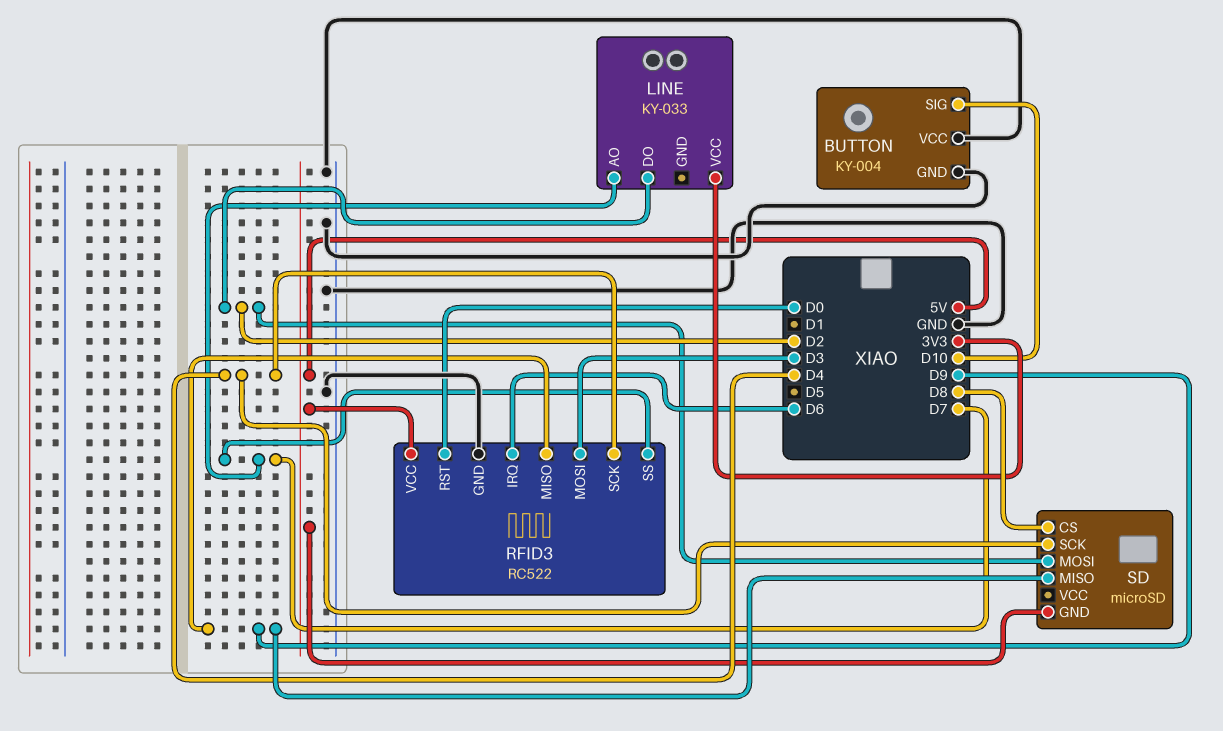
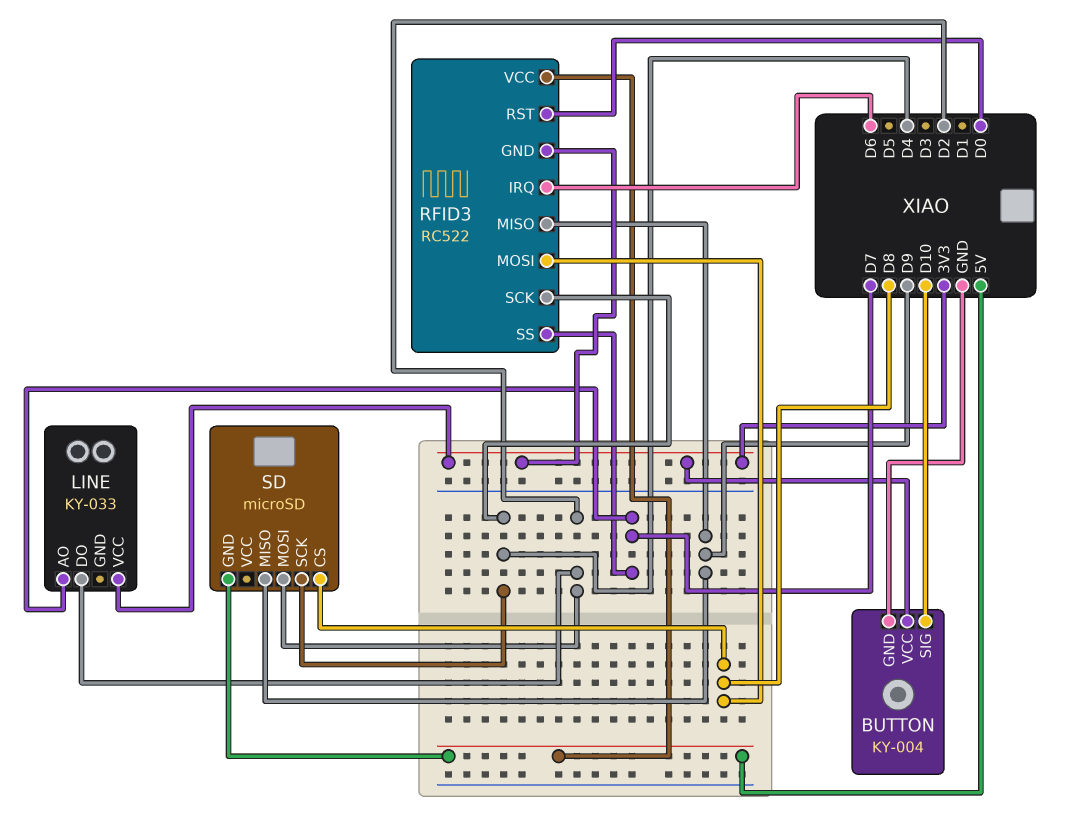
BUTTON pin VCC: GND -> 3V3
RFID3 pin GND: GND -> 3V3
RFID3 pin MOSI: D3 -> D8

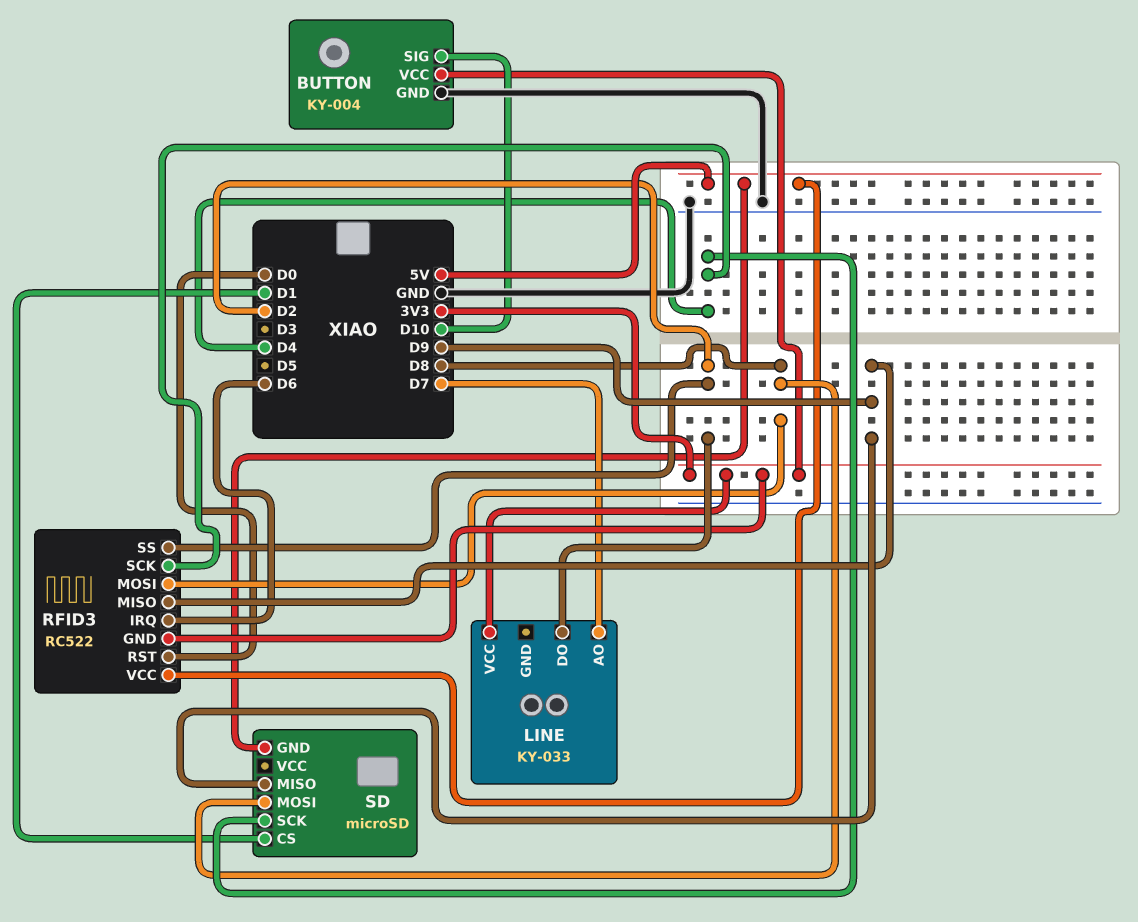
RFID3 pin SS: D7 -> D2
SD pin CS: D8 -> D1
SD pin MOSI: D2 -> D8

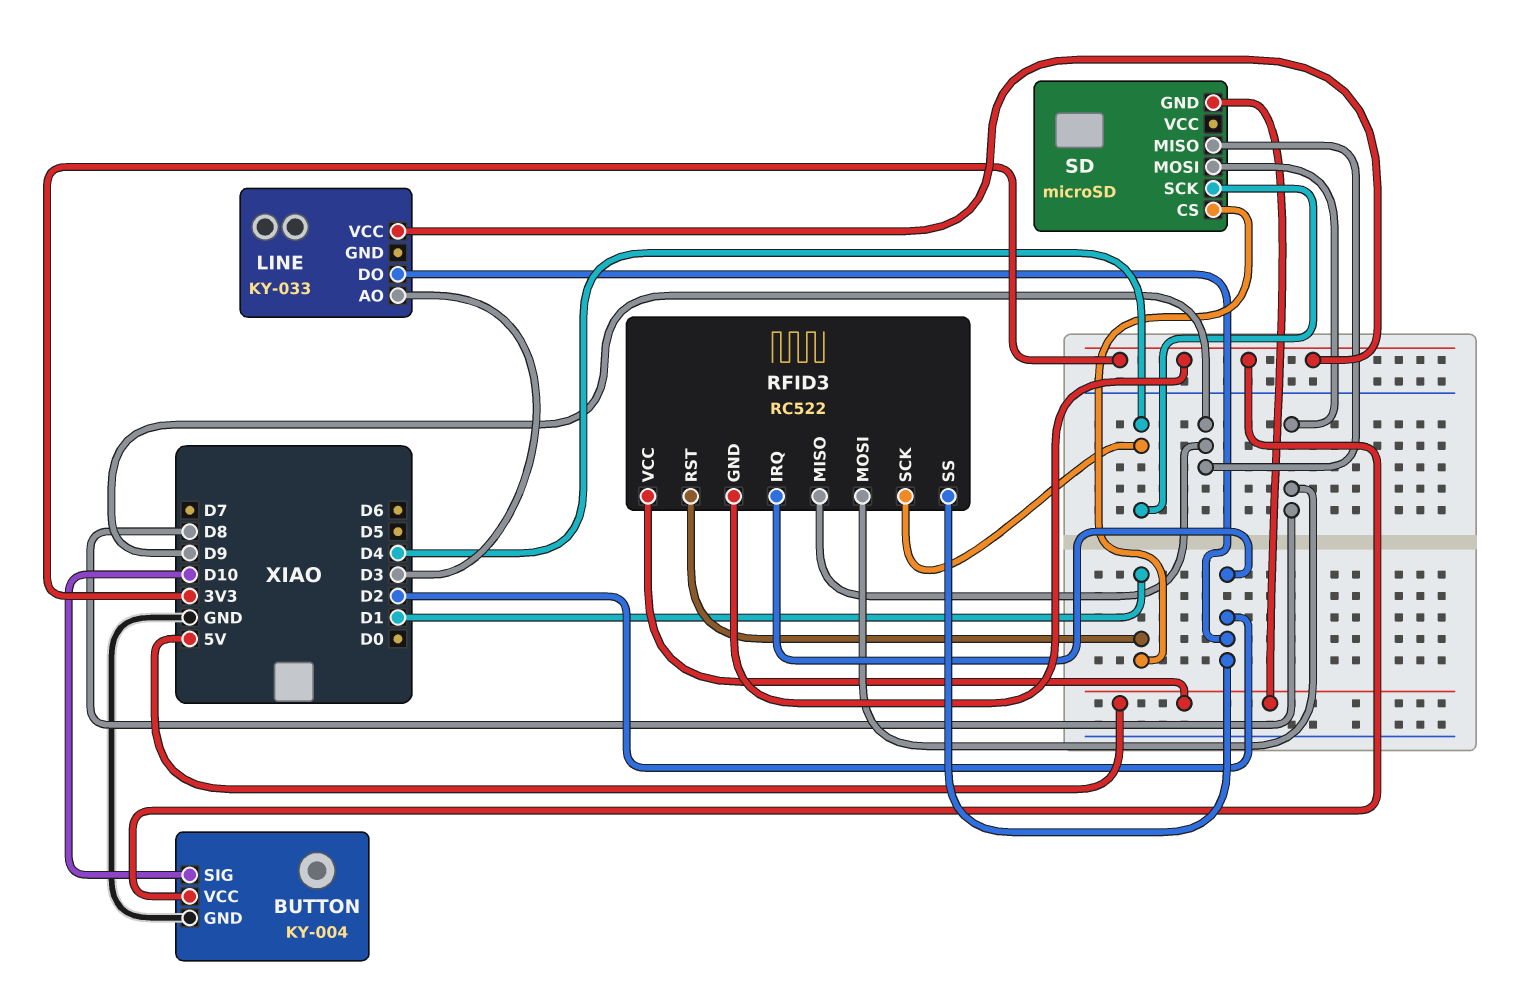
LINE pin AO: D7 -> D3
RFID3 pin IRQ: D6 -> D2
RFID3 pin RST: D0 -> D1

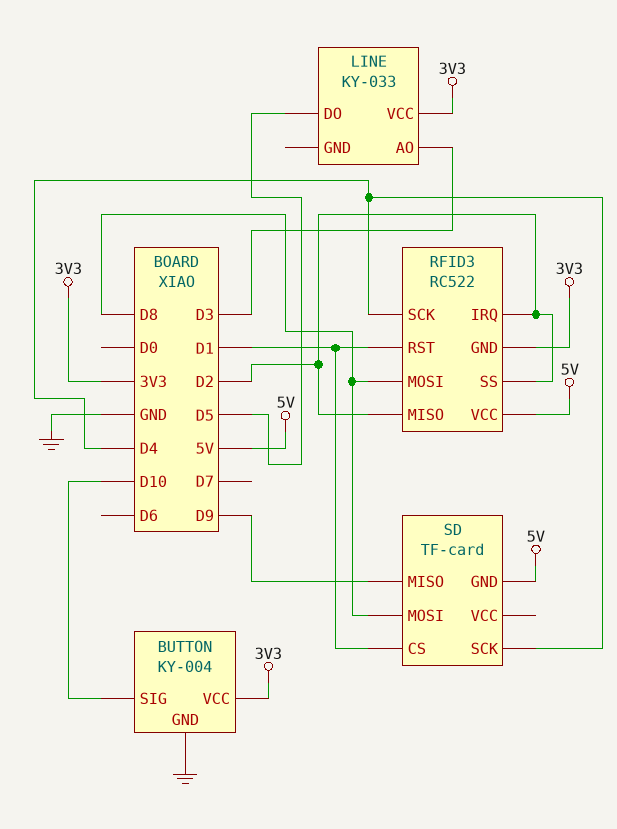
LINE pin DO: D2 -> D5
RFID3 pin MISO: D9 -> D2
SD: microSD -> TF-card

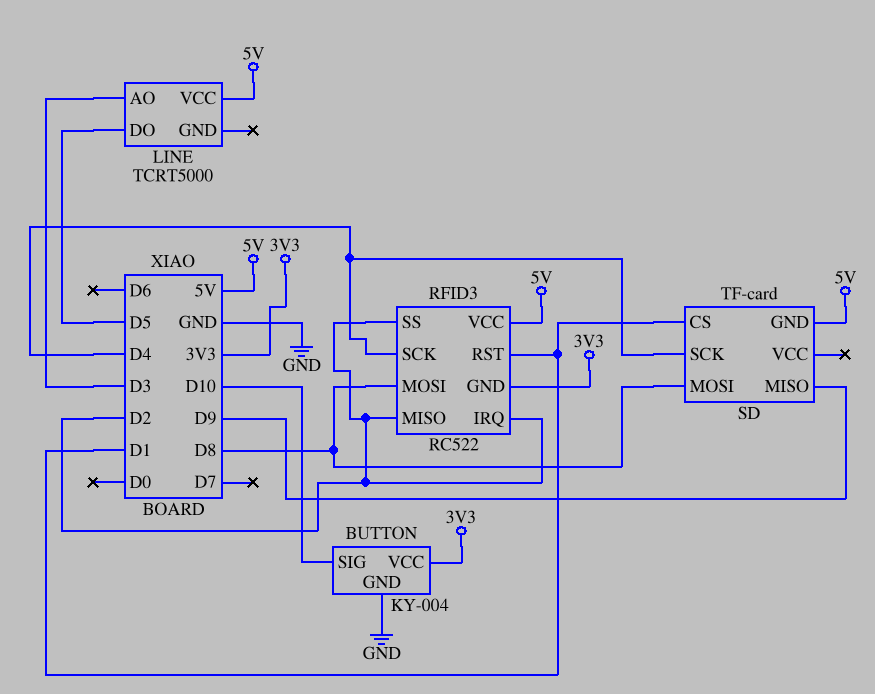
LINE: KY-033 -> TCRT5000
LINE pin VCC: 3V3 -> 5V

